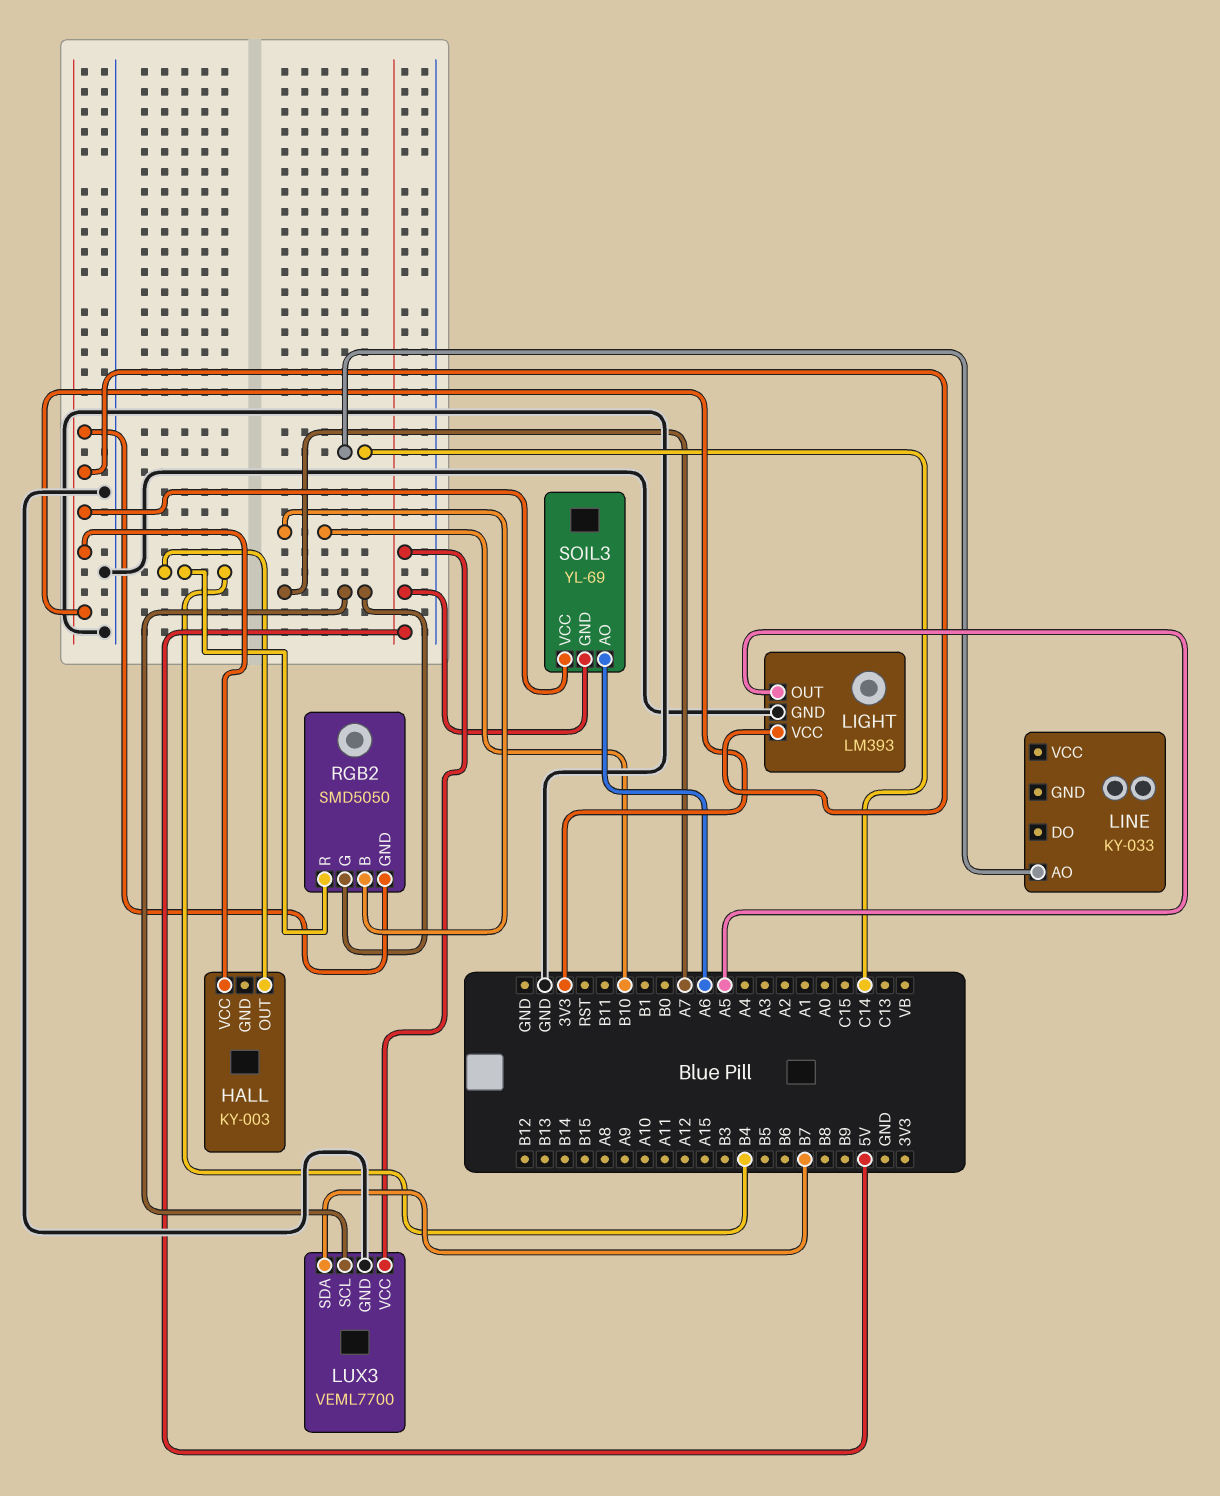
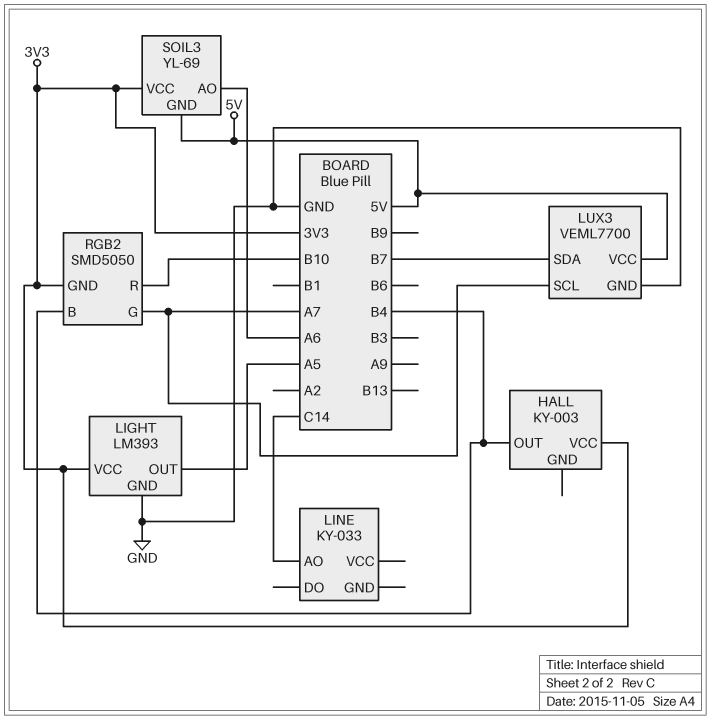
RGB2 pin B: B10 -> B4
RGB2 pin R: B4 -> B10

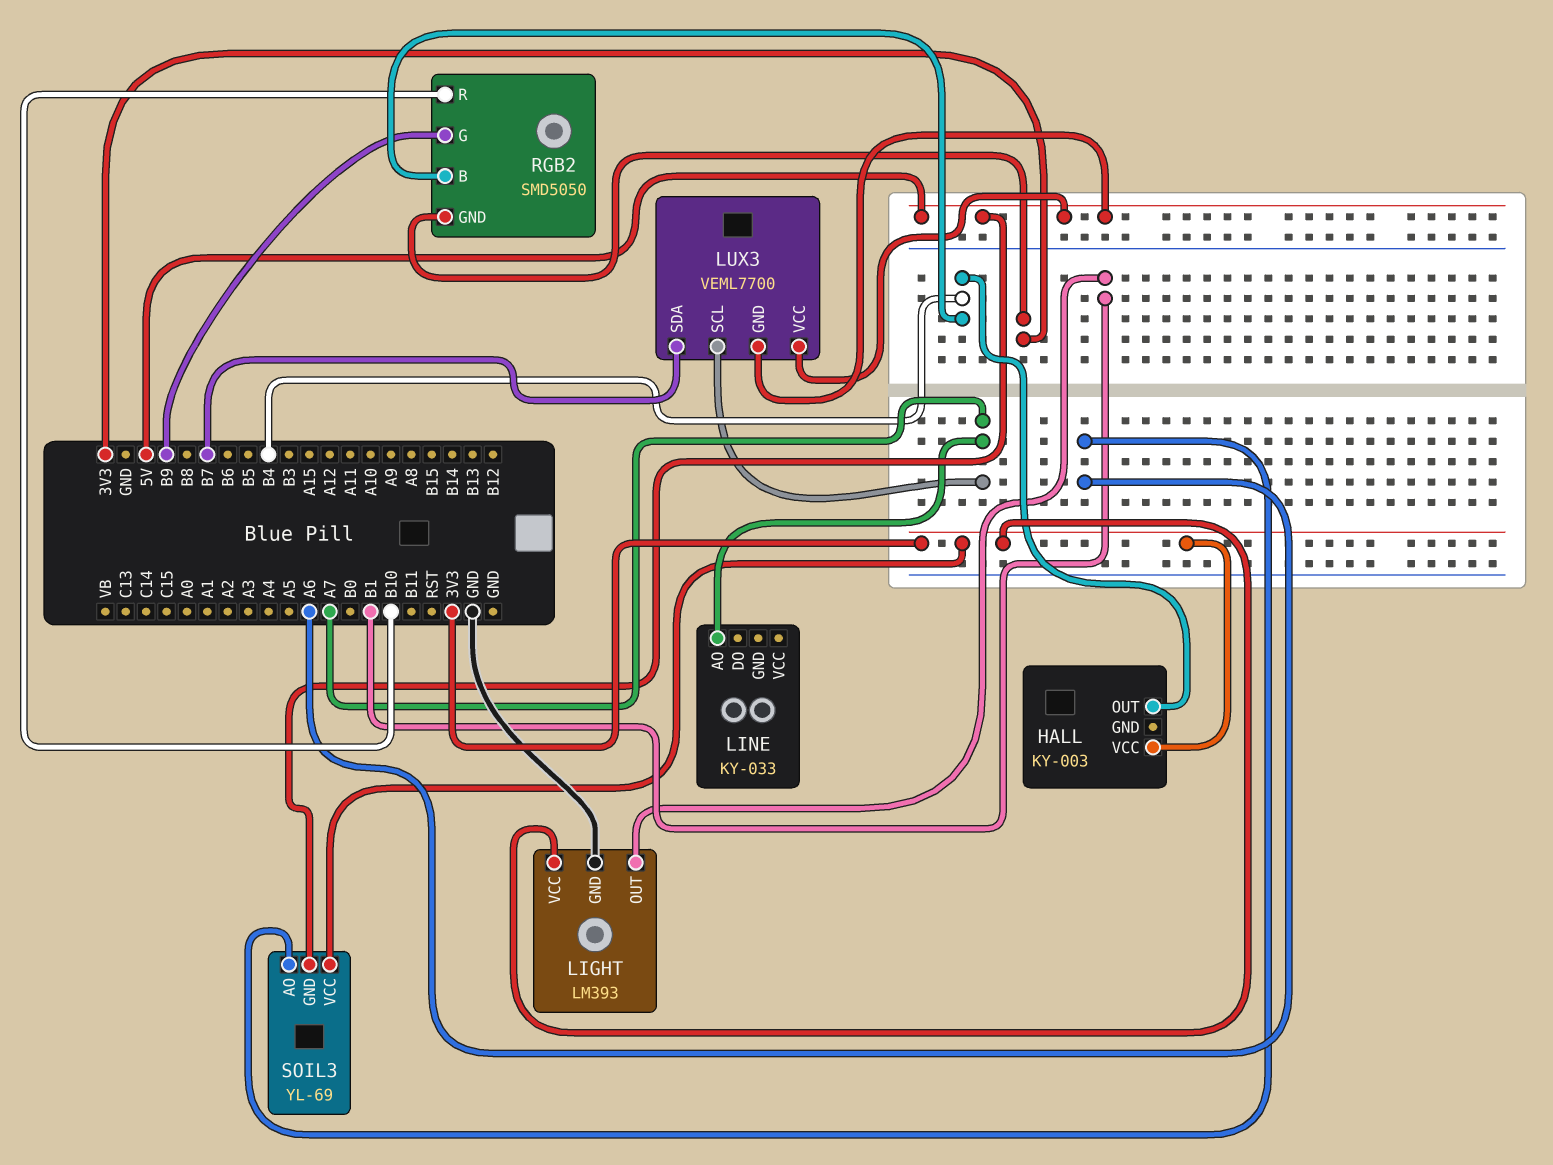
LIGHT pin OUT: A5 -> B1
LINE pin AO: C14 -> A7
LUX3 pin GND: GND -> 5V
RGB2 pin G: A7 -> B9

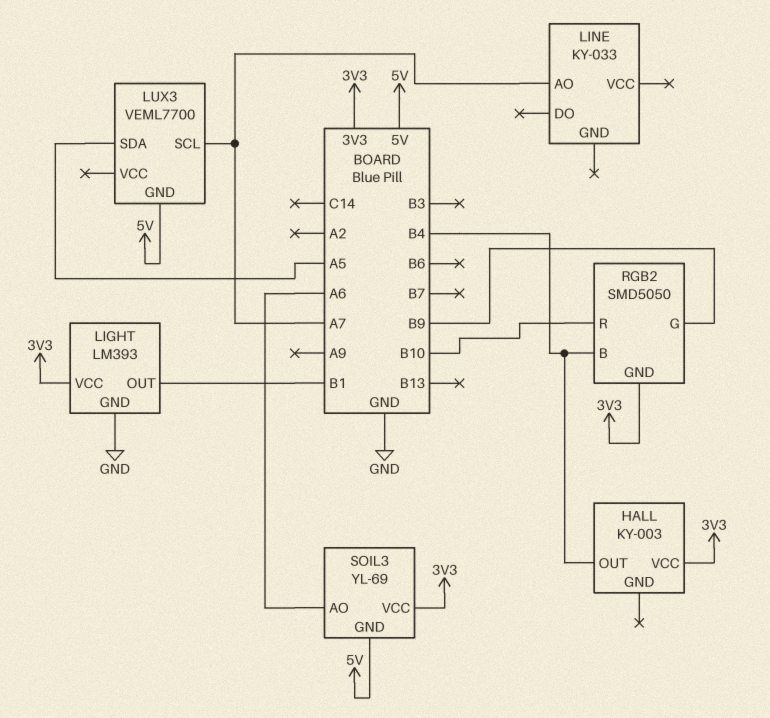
LUX3 pin SDA: B7 -> A5
LUX3 pin VCC: 5V -> none

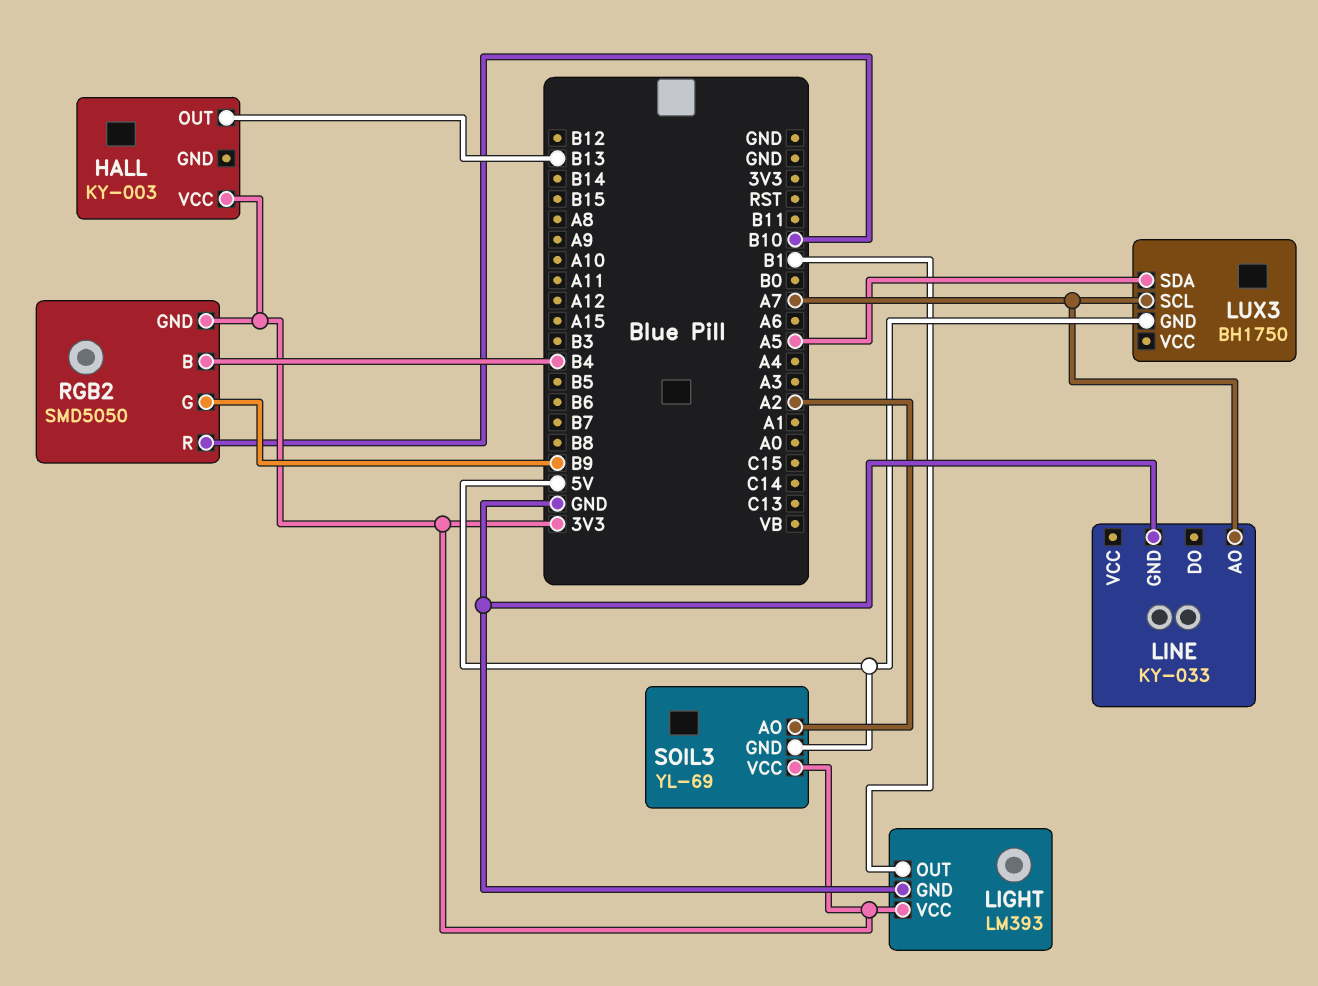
HALL pin OUT: B4 -> B13
LINE pin GND: none -> GND
LUX3: VEML7700 -> BH1750
SOIL3 pin AO: A6 -> A2

